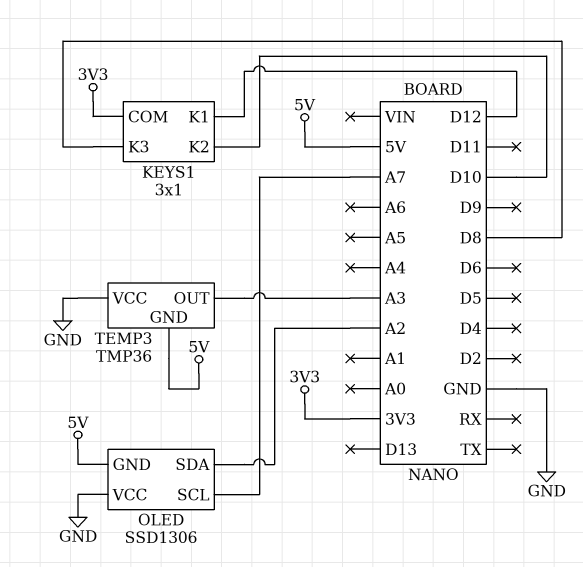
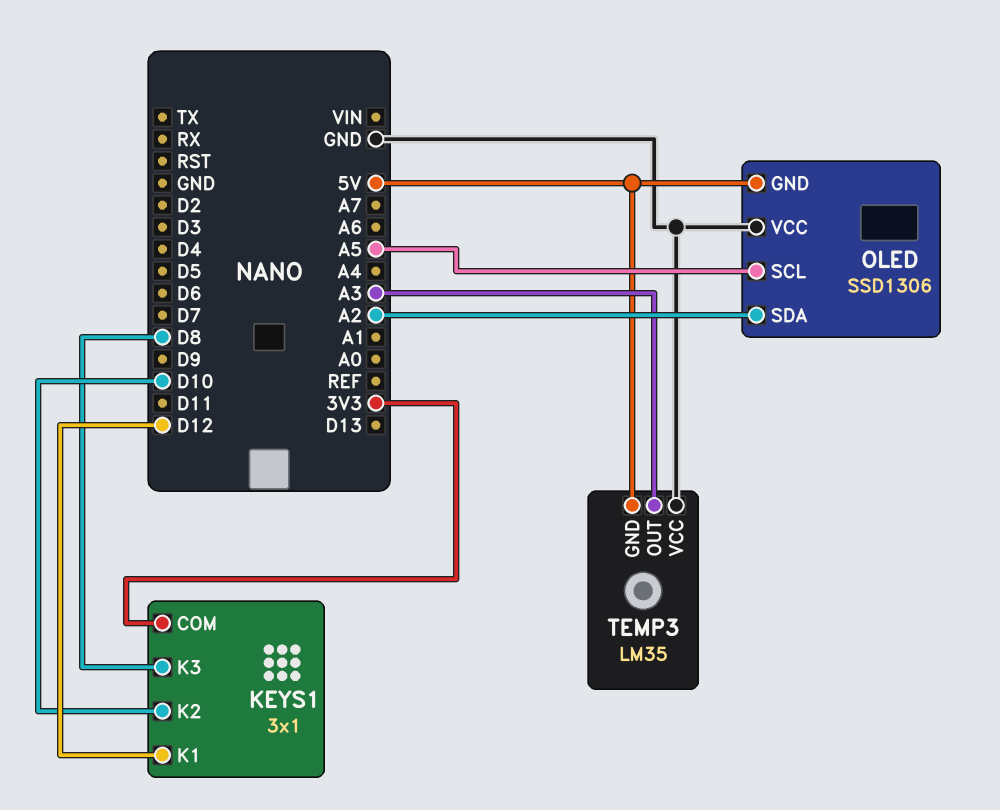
OLED pin SCL: A7 -> A5
TEMP3: TMP36 -> LM35

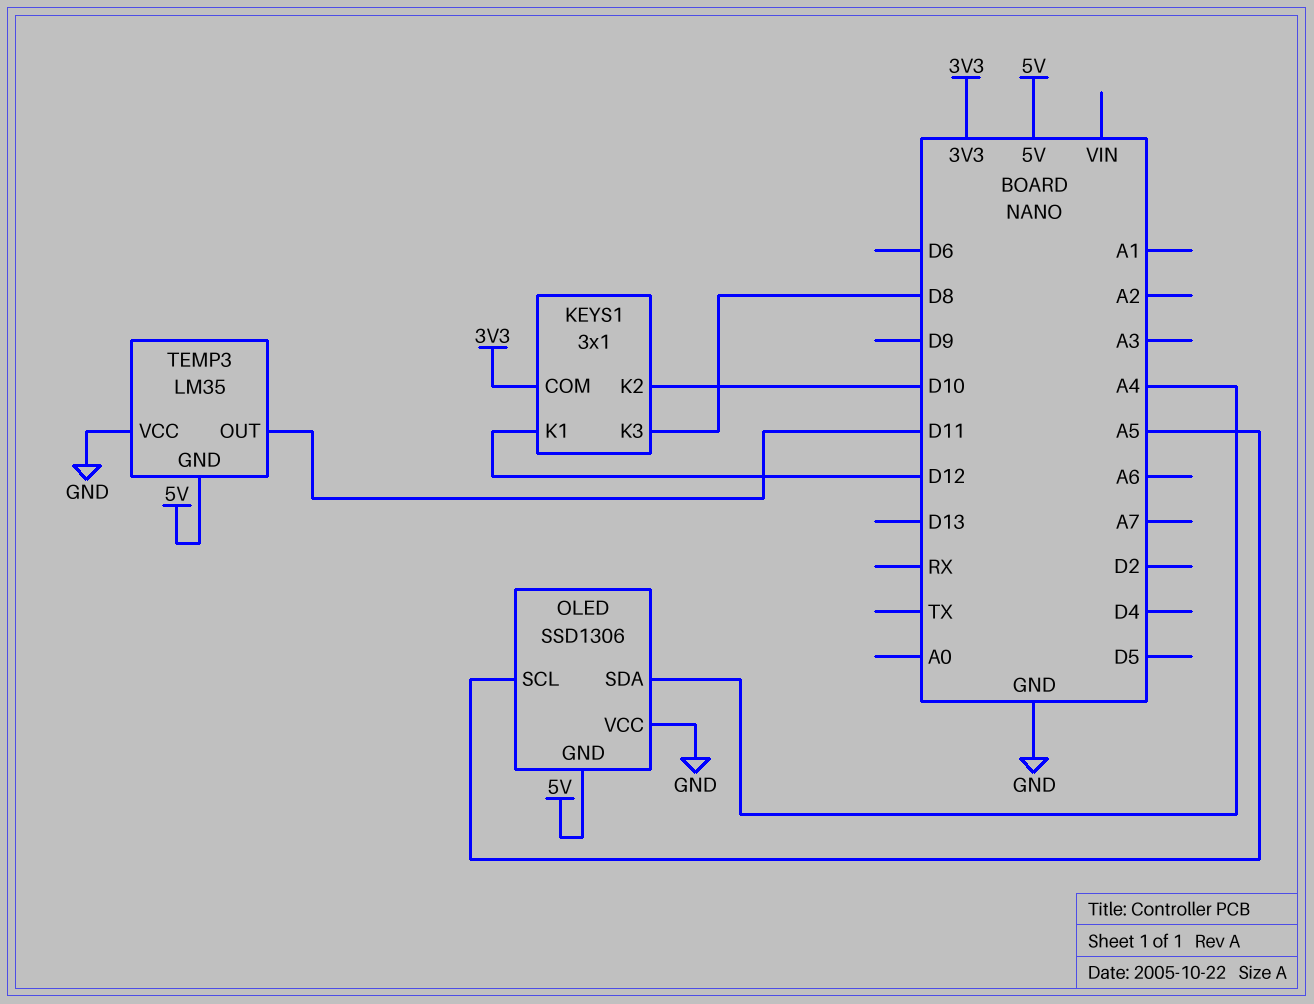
OLED pin SDA: A2 -> A4
TEMP3 pin OUT: A3 -> D11

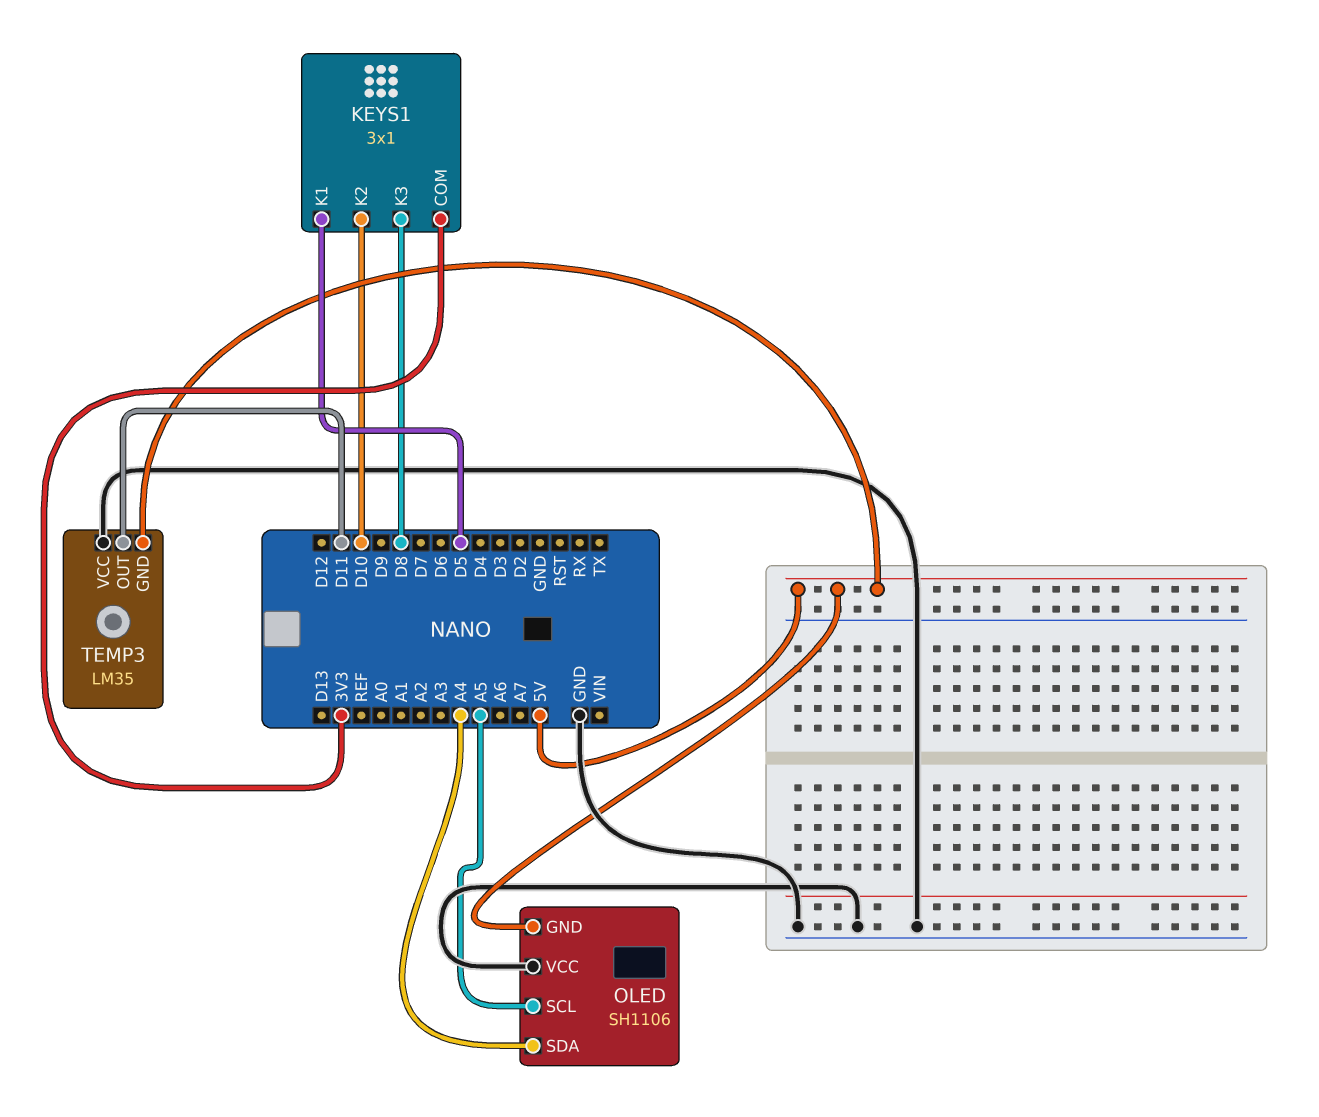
KEYS1 pin K1: D12 -> D5
OLED: SSD1306 -> SH1106

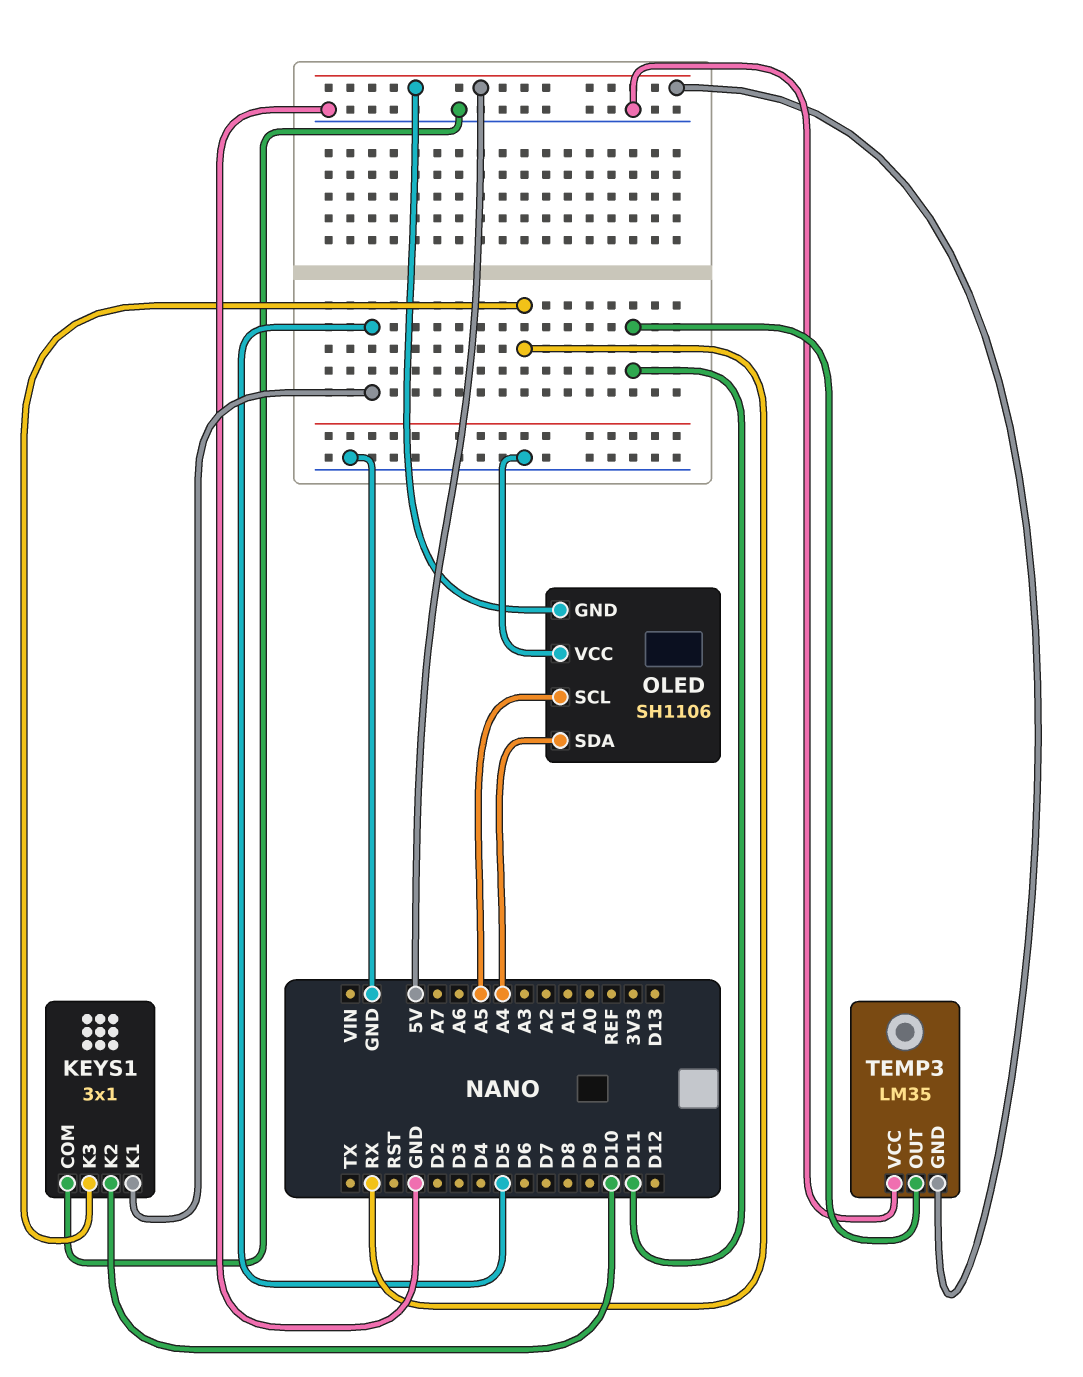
KEYS1 pin COM: 3V3 -> GND
KEYS1 pin K3: D8 -> RX

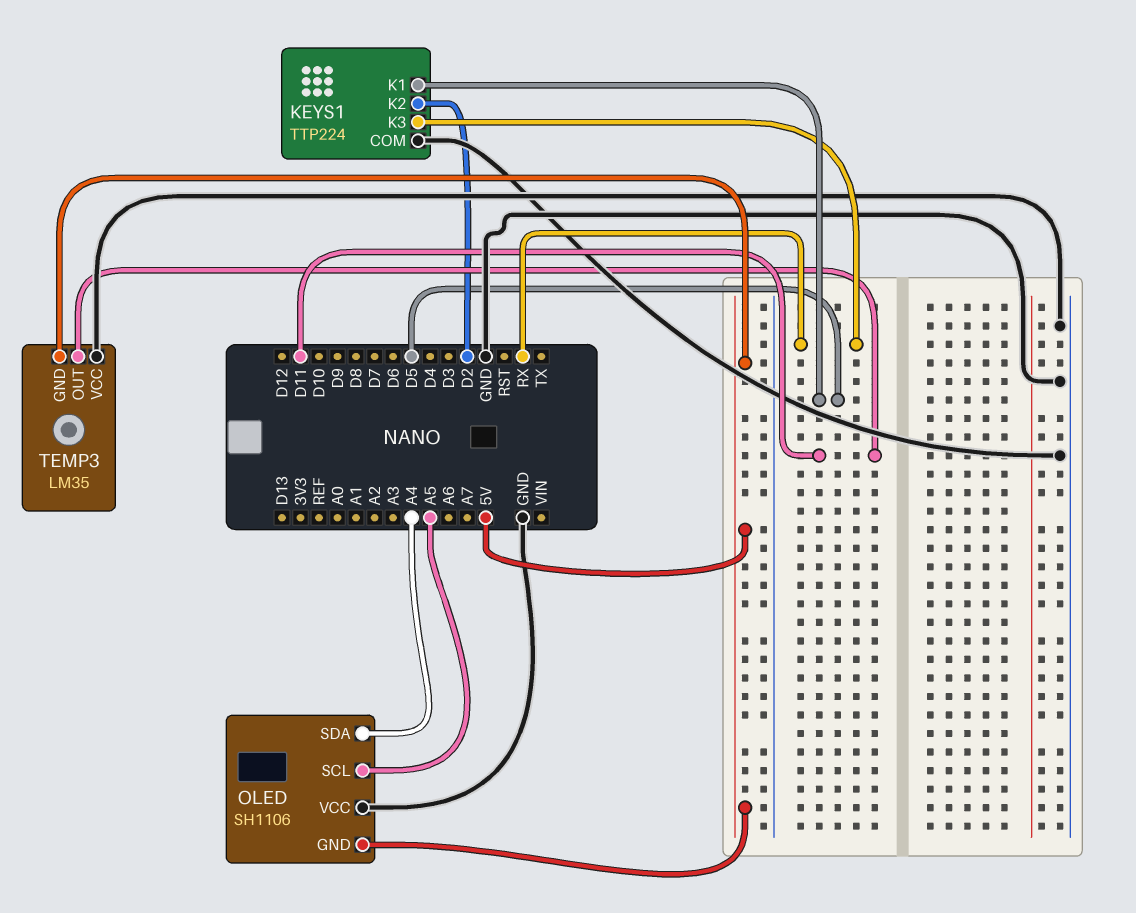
KEYS1: 3x1 -> TTP224
KEYS1 pin K2: D10 -> D2

